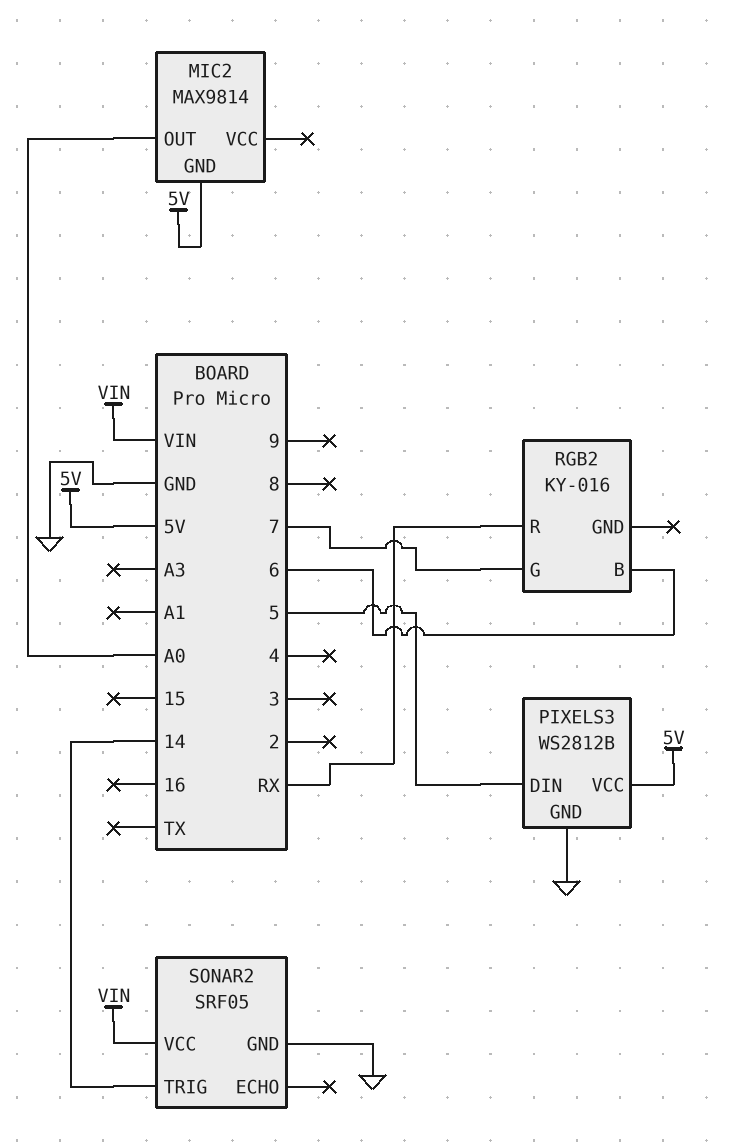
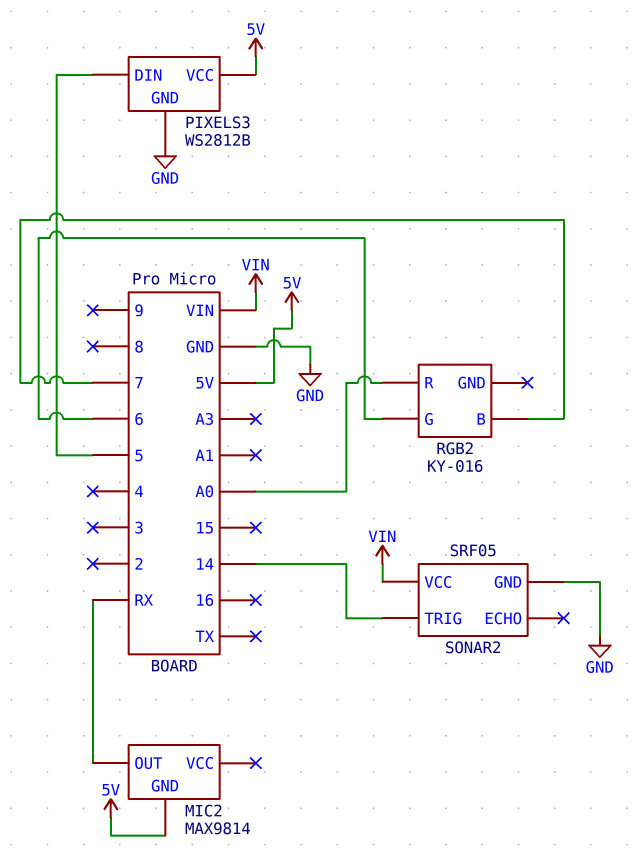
MIC2 pin OUT: A0 -> RX
RGB2 pin B: 6 -> 7
RGB2 pin G: 7 -> 6
RGB2 pin R: RX -> A0

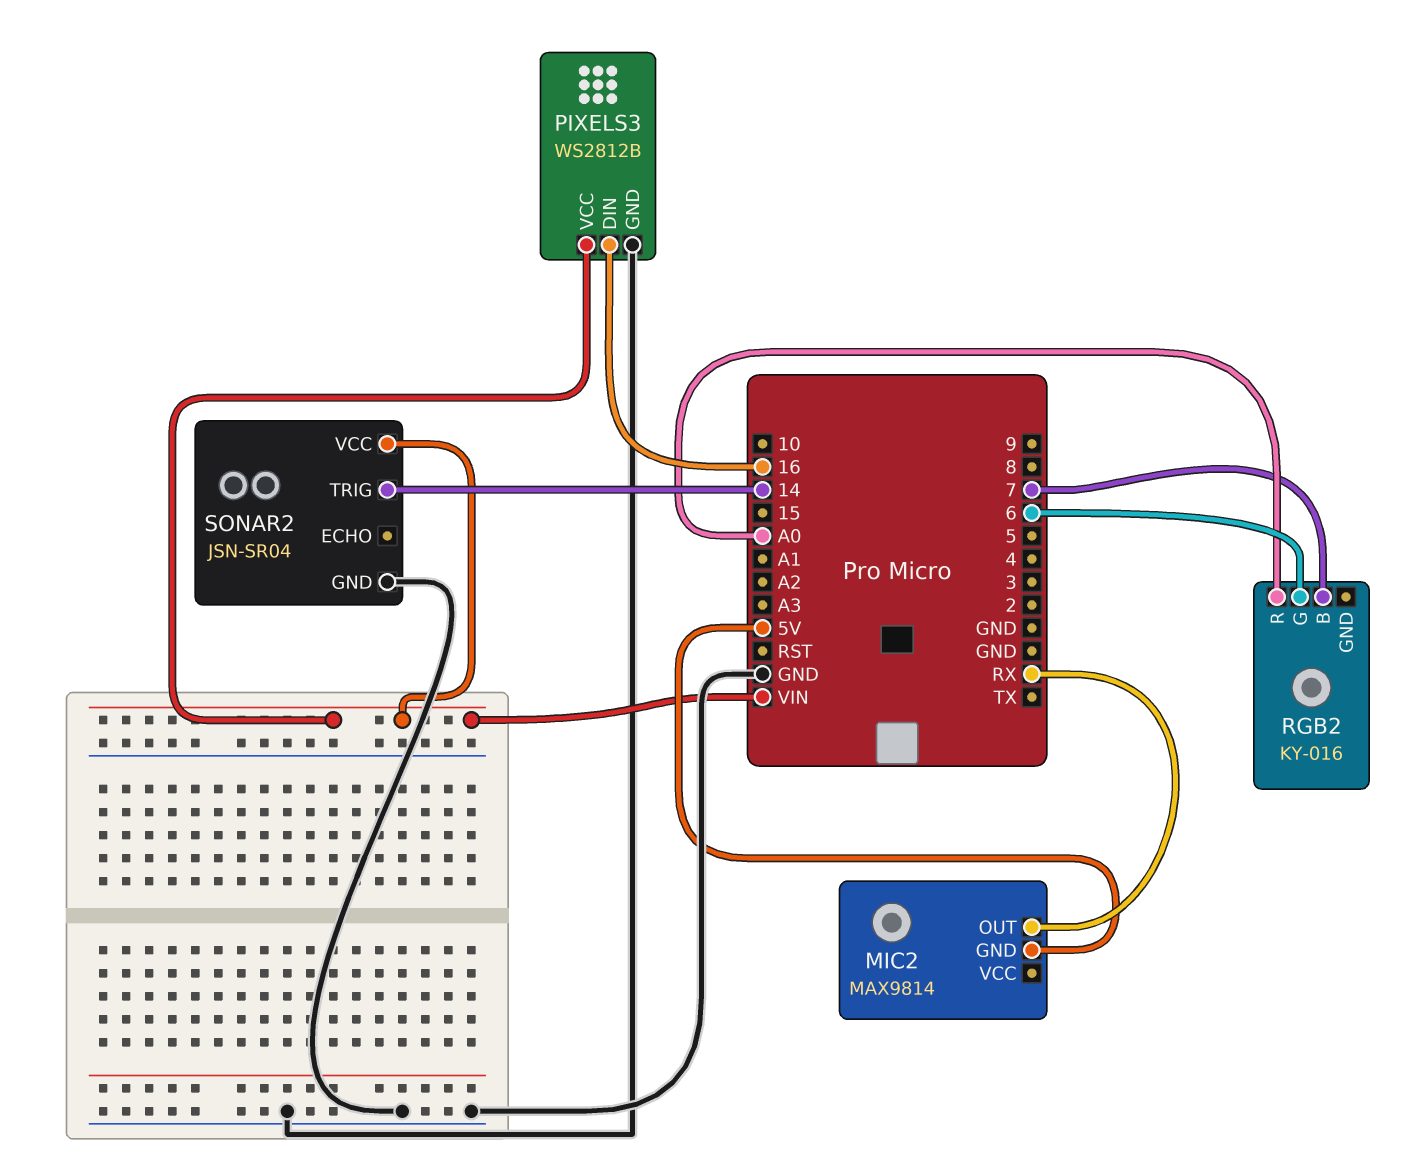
PIXELS3 pin DIN: 5 -> 16
PIXELS3 pin VCC: 5V -> VIN
SONAR2: SRF05 -> JSN-SR04

